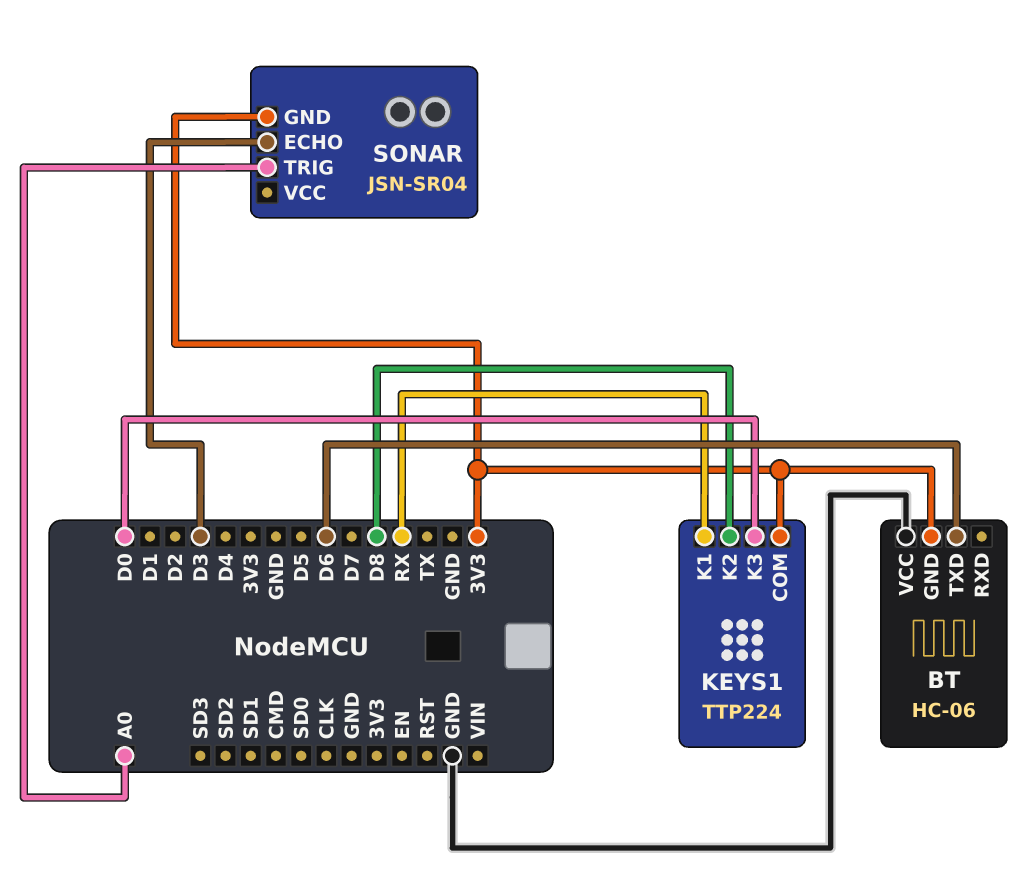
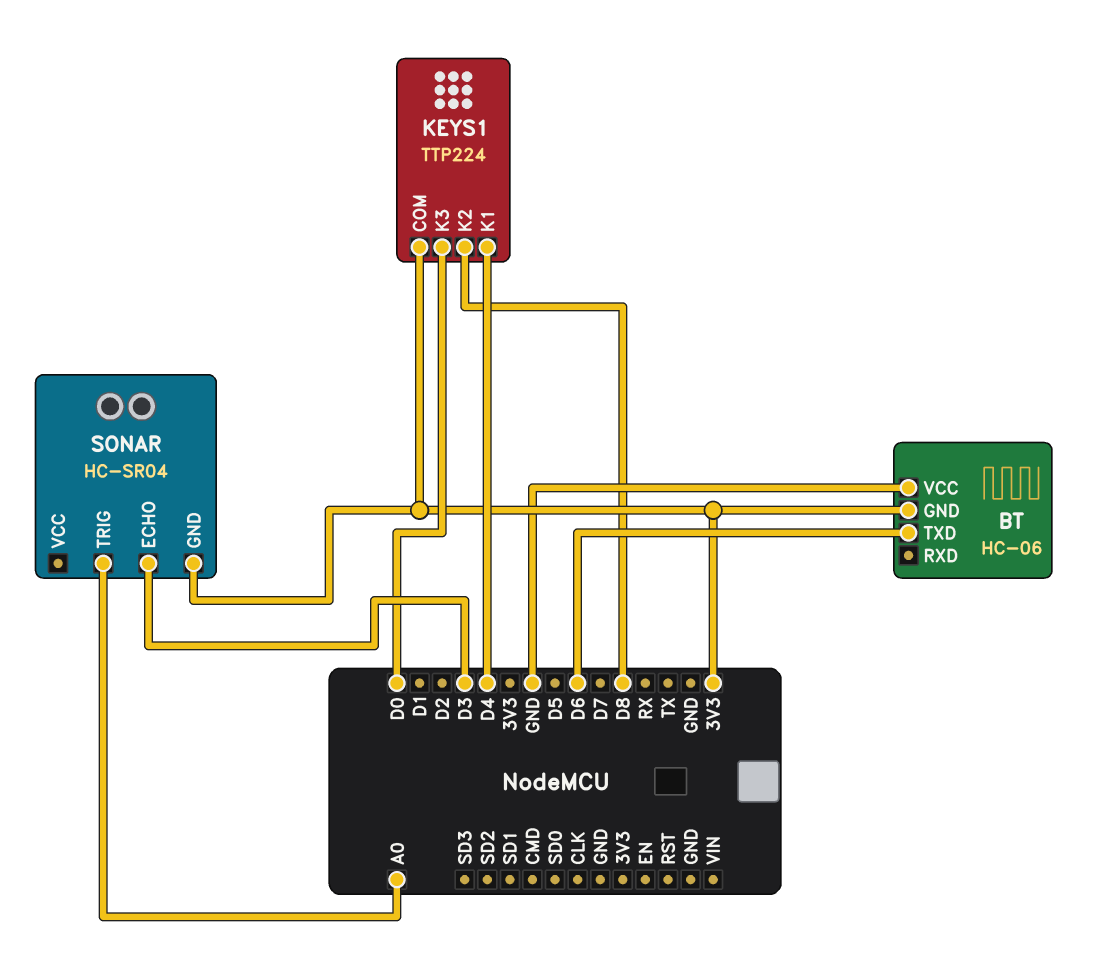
KEYS1 pin K1: RX -> D4
SONAR: JSN-SR04 -> HC-SR04

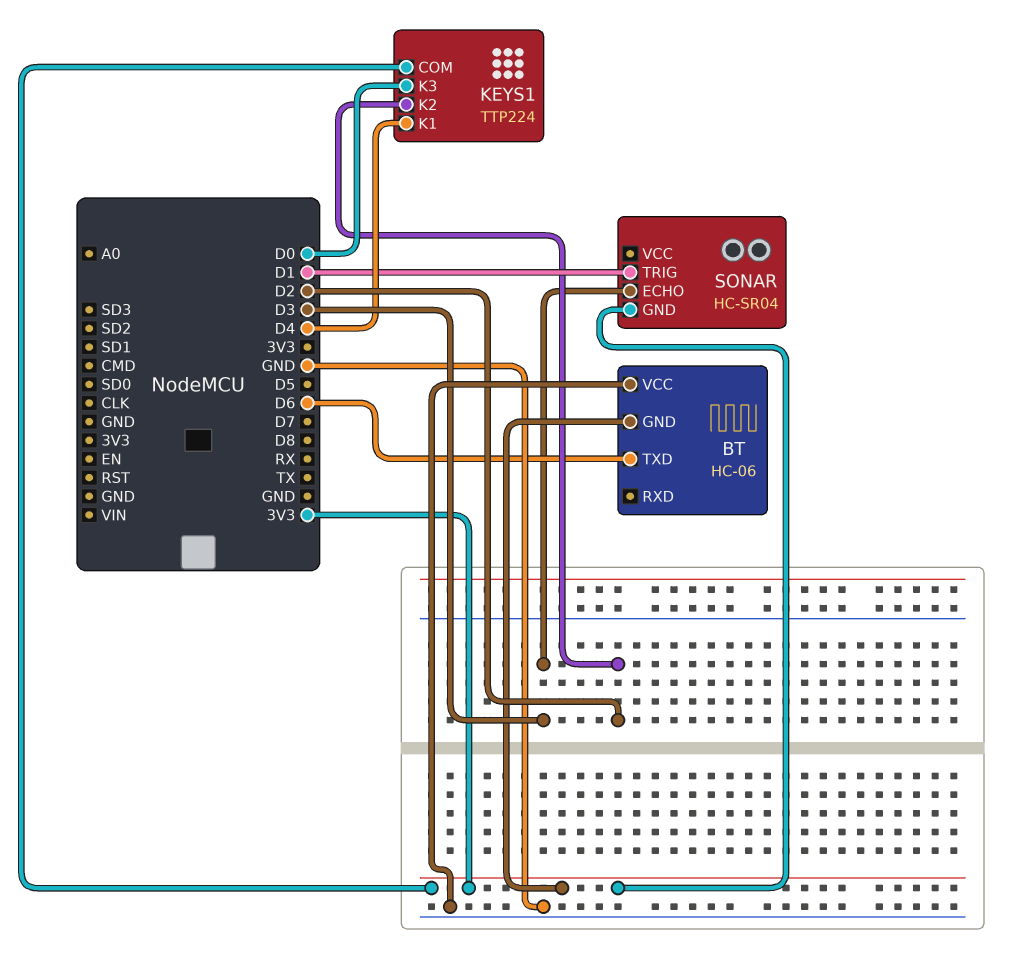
KEYS1 pin K2: D8 -> D2
SONAR pin TRIG: A0 -> D1

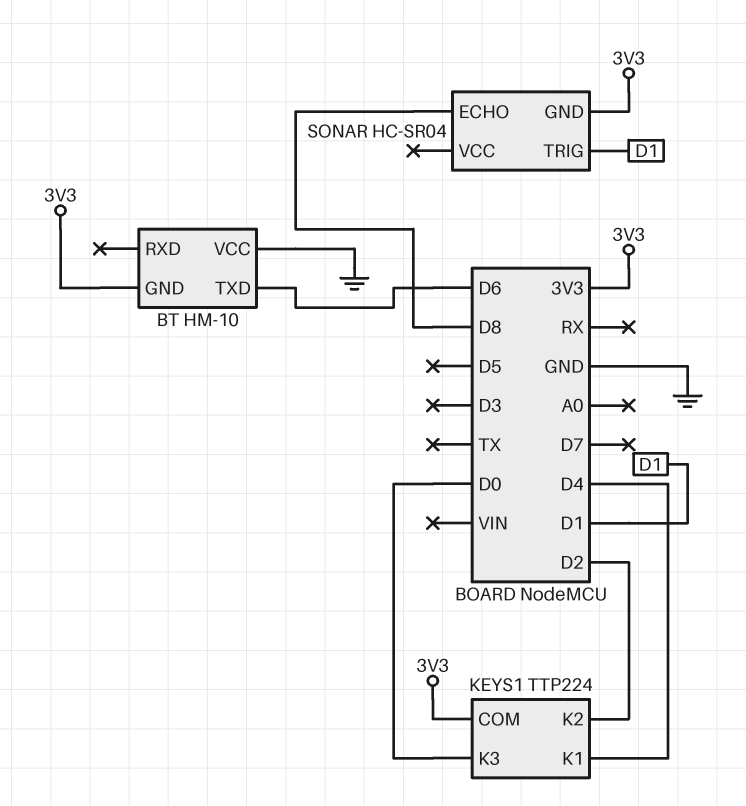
BT: HC-06 -> HM-10
SONAR pin ECHO: D3 -> D8

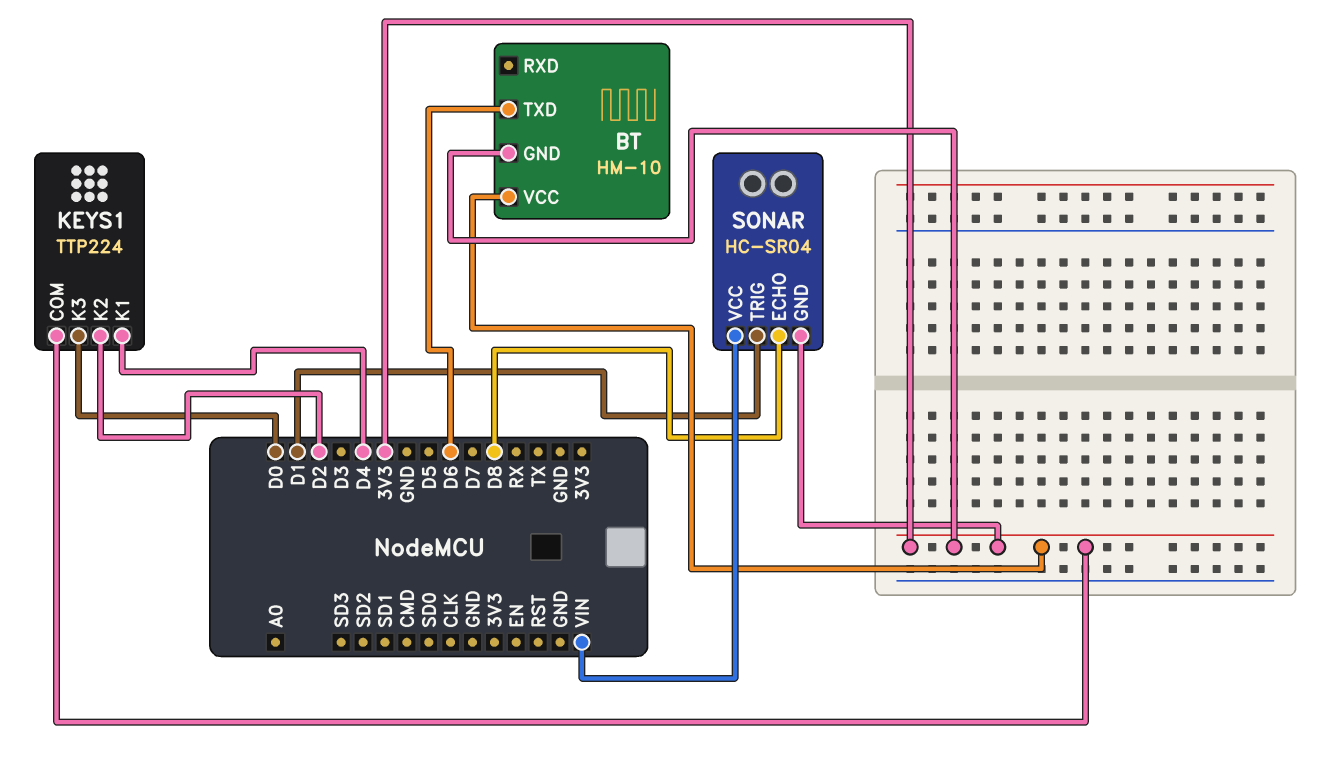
BT pin VCC: GND -> 3V3
SONAR pin VCC: none -> VIN

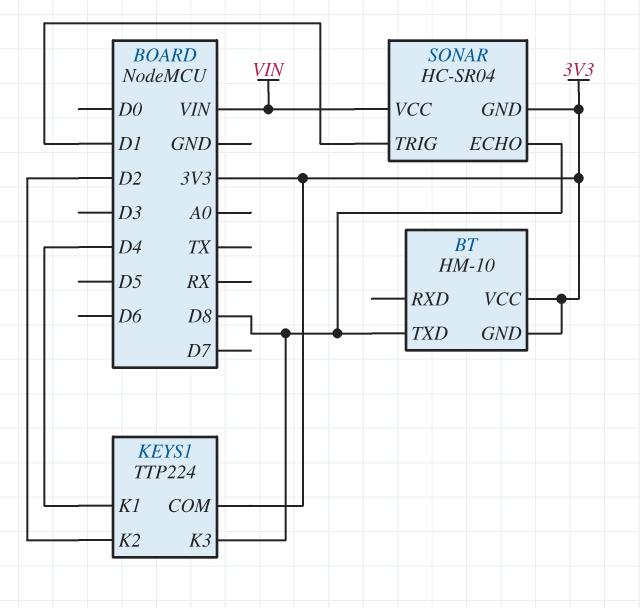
BT pin TXD: D6 -> D8
KEYS1 pin K3: D0 -> D8

